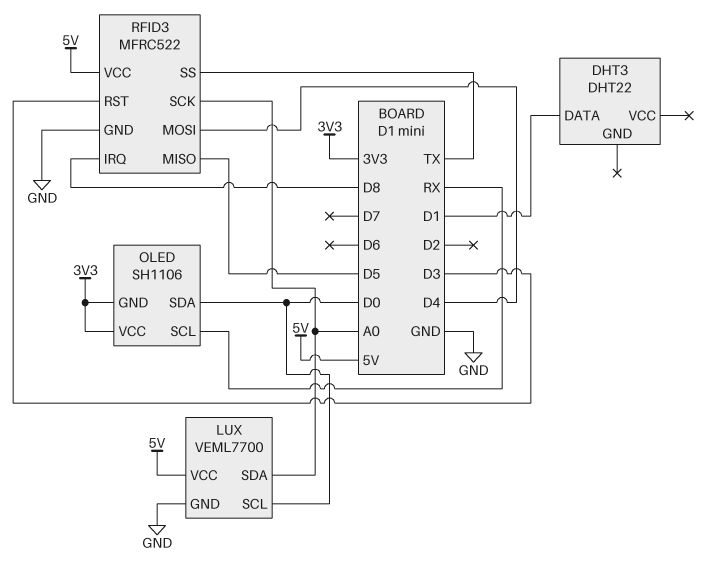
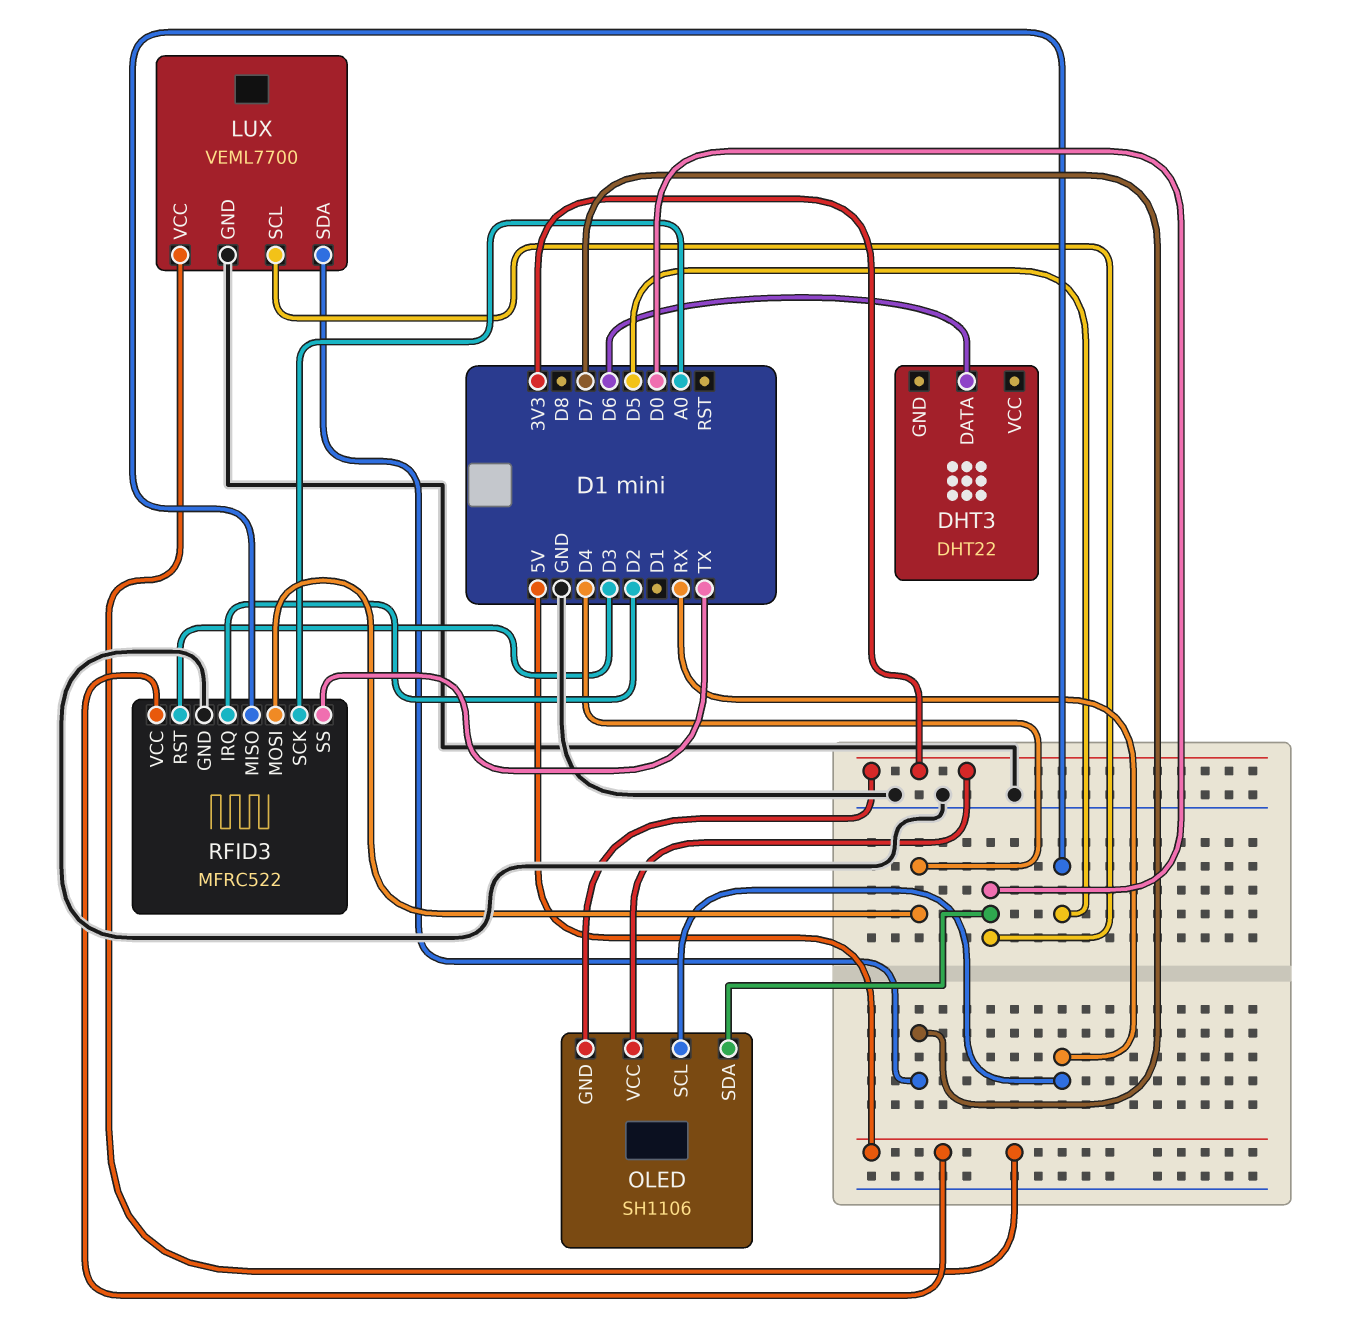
DHT3 pin DATA: D1 -> D6
LUX pin SDA: A0 -> D7
RFID3 pin IRQ: D8 -> D2

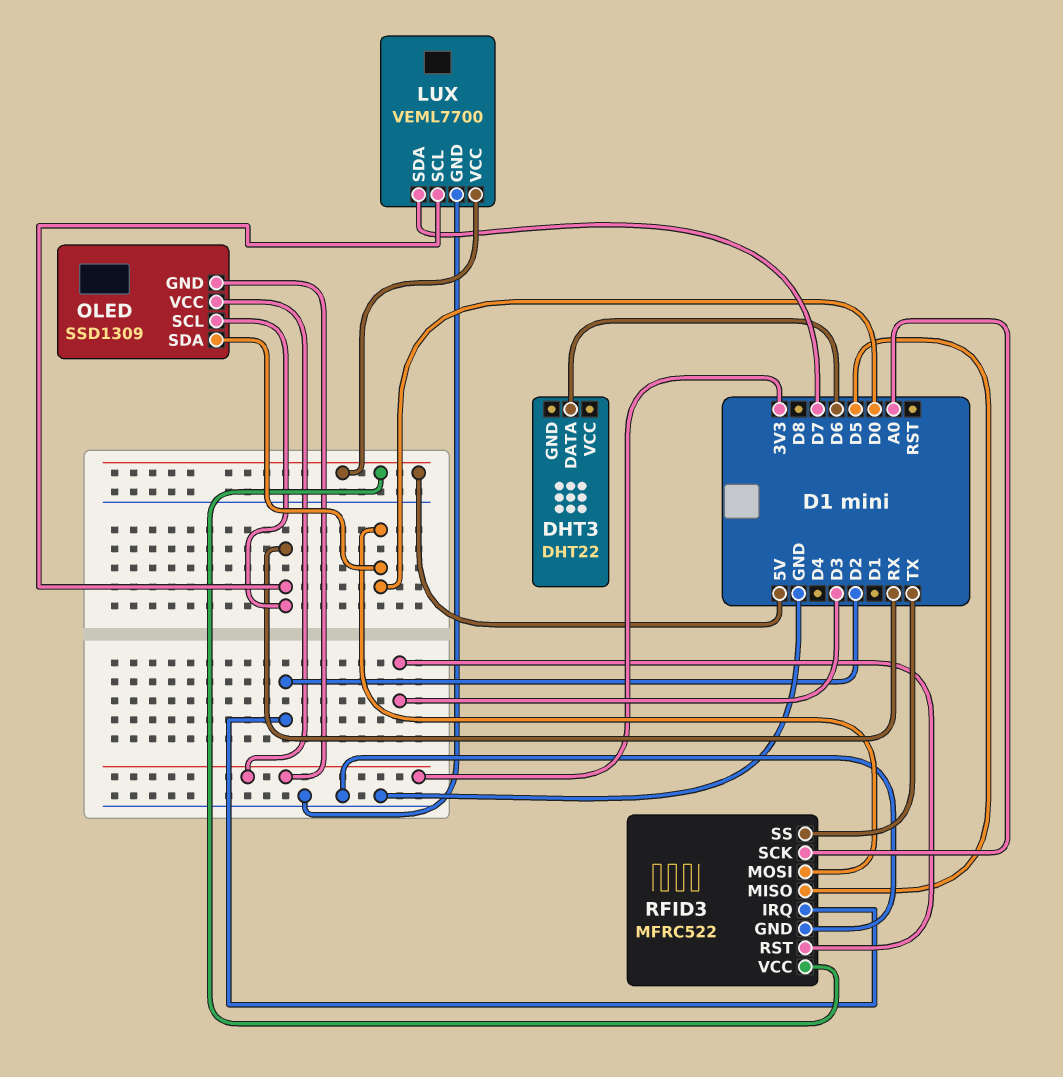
LUX pin SCL: D0 -> RX
OLED: SH1106 -> SSD1309
RFID3 pin MOSI: D4 -> D0

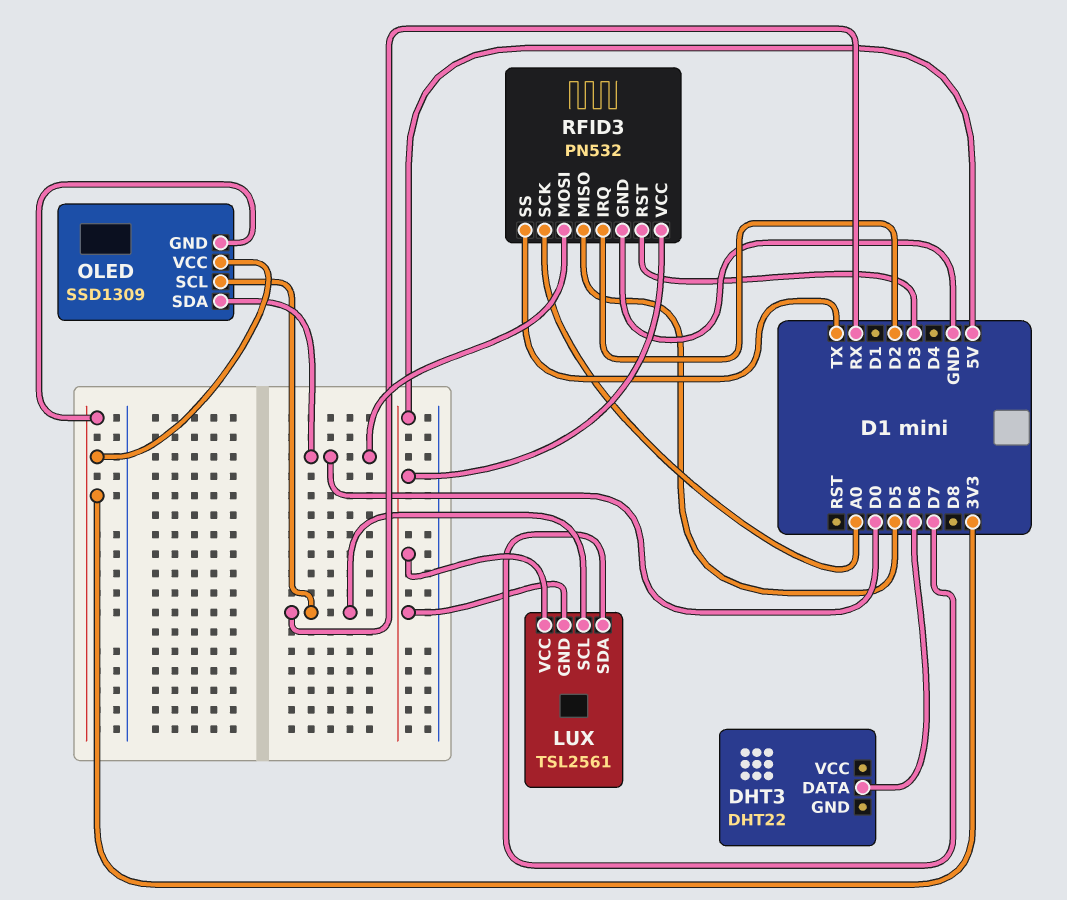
LUX: VEML7700 -> TSL2561
LUX pin GND: GND -> 5V
RFID3: MFRC522 -> PN532

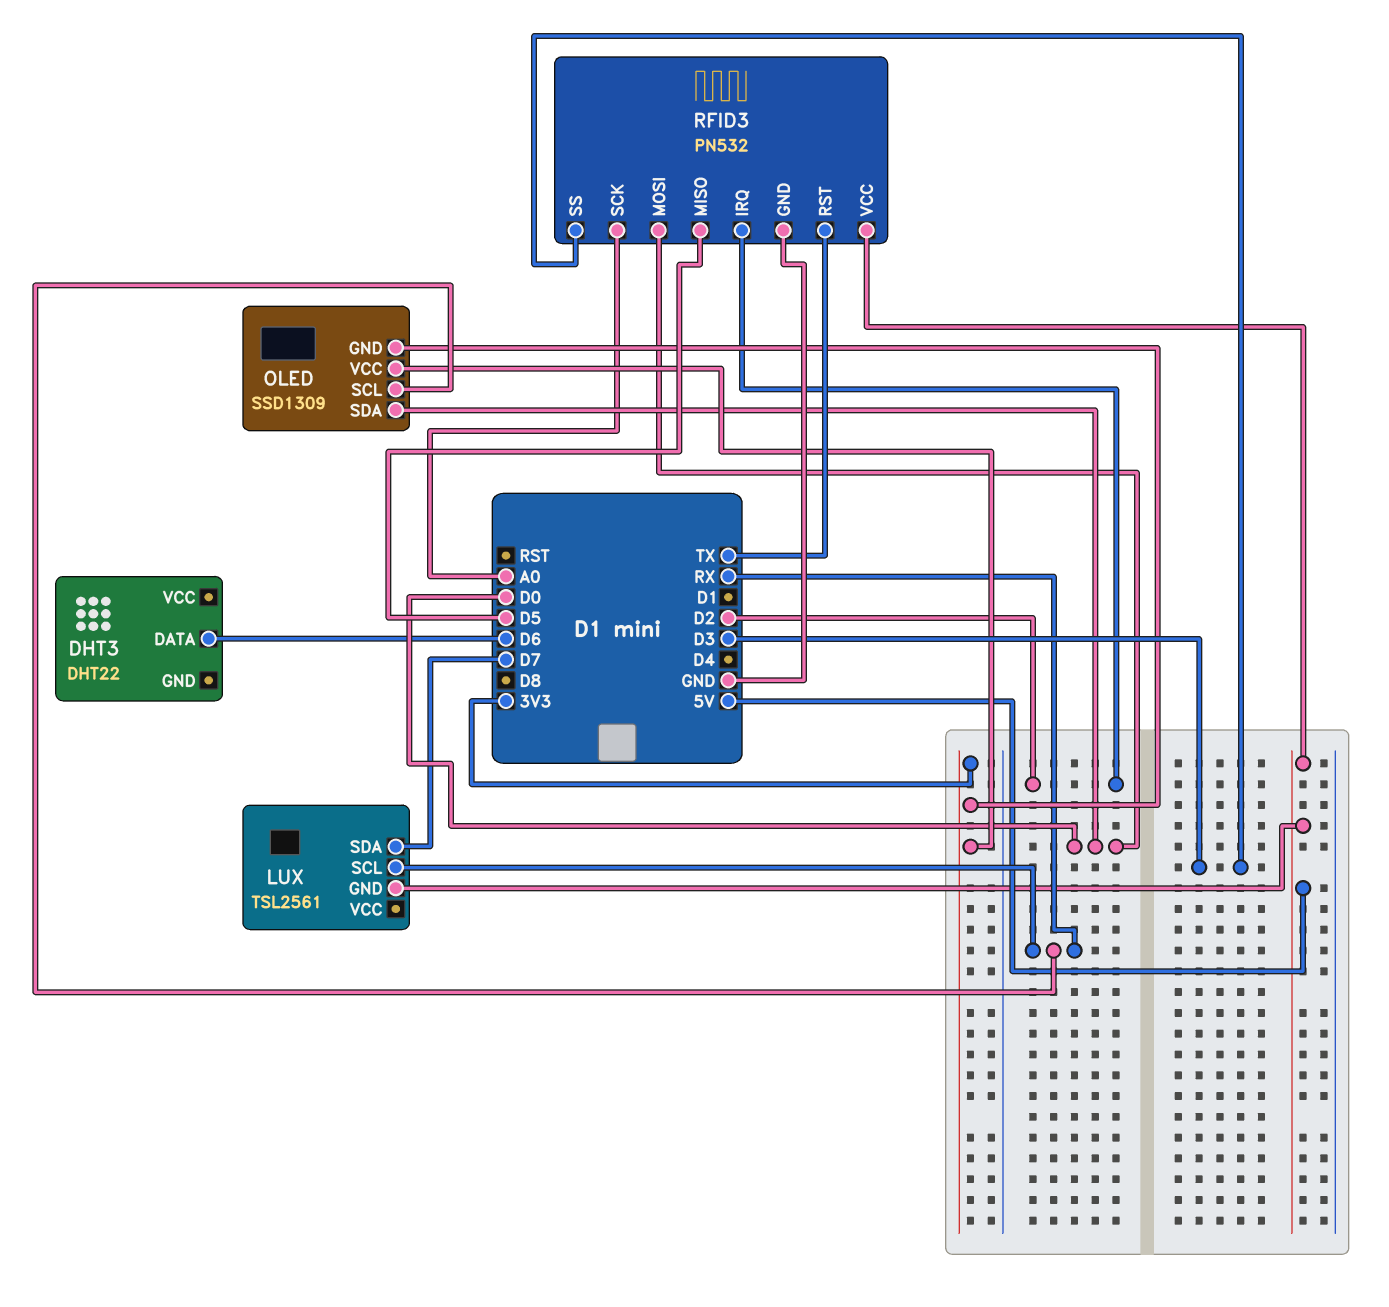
LUX pin VCC: 5V -> none
RFID3 pin RST: D3 -> TX
RFID3 pin SS: TX -> D3

